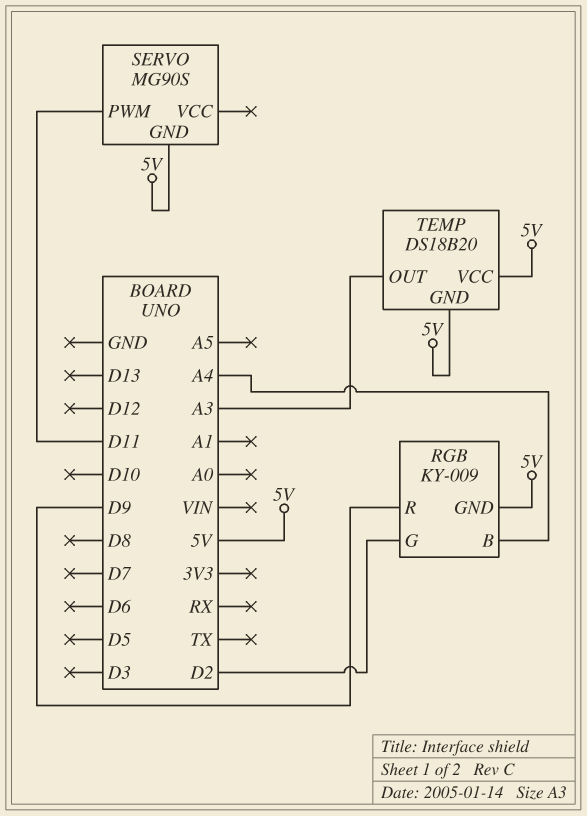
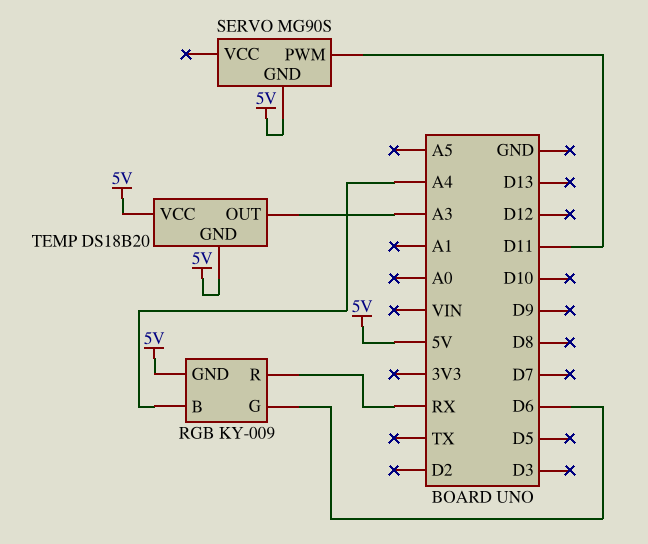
RGB pin G: D2 -> D6
RGB pin R: D9 -> RX

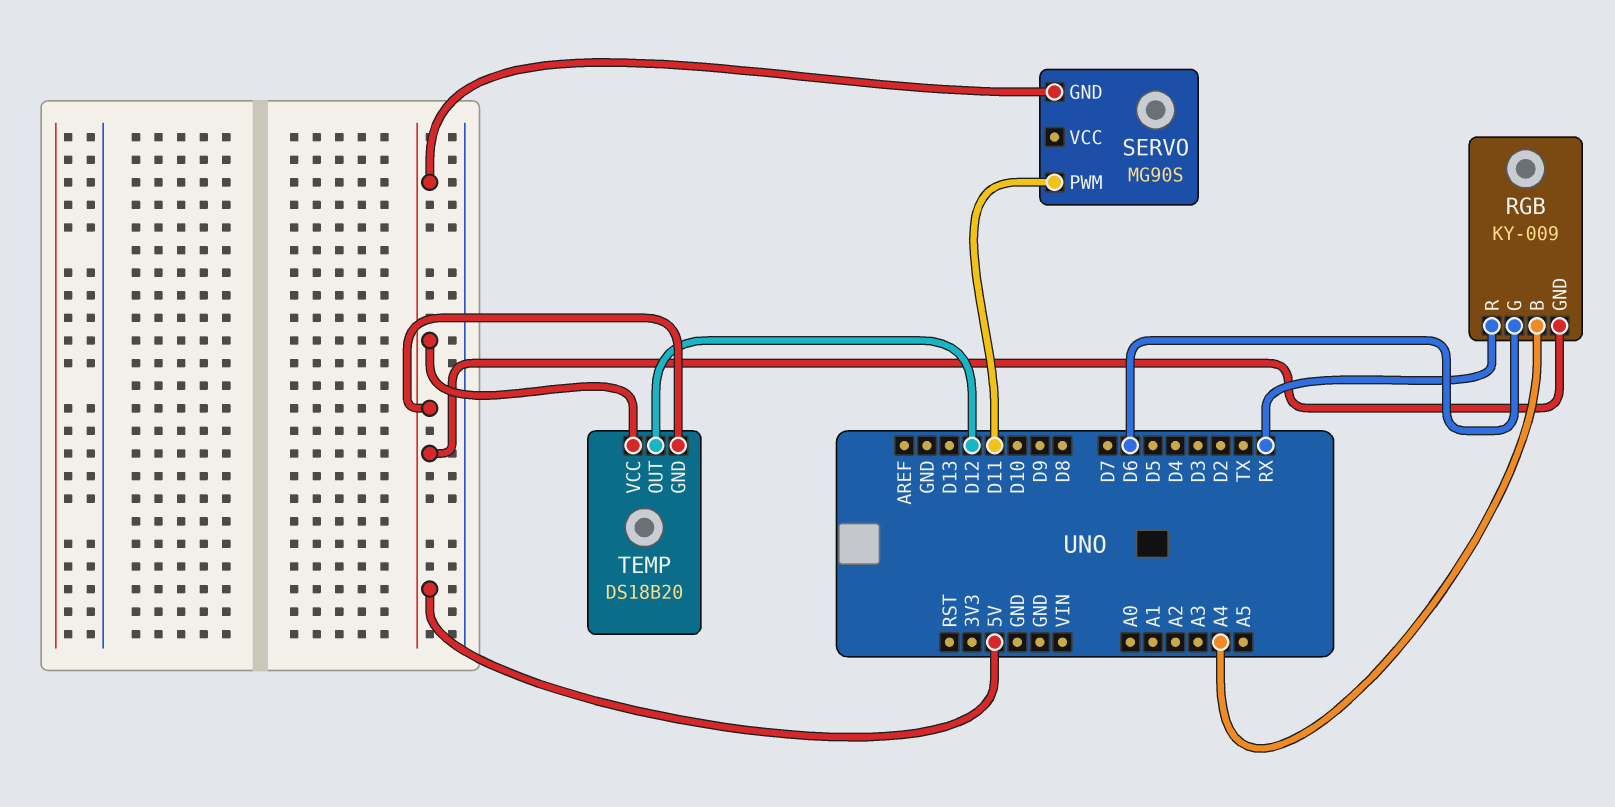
TEMP pin OUT: A3 -> D12

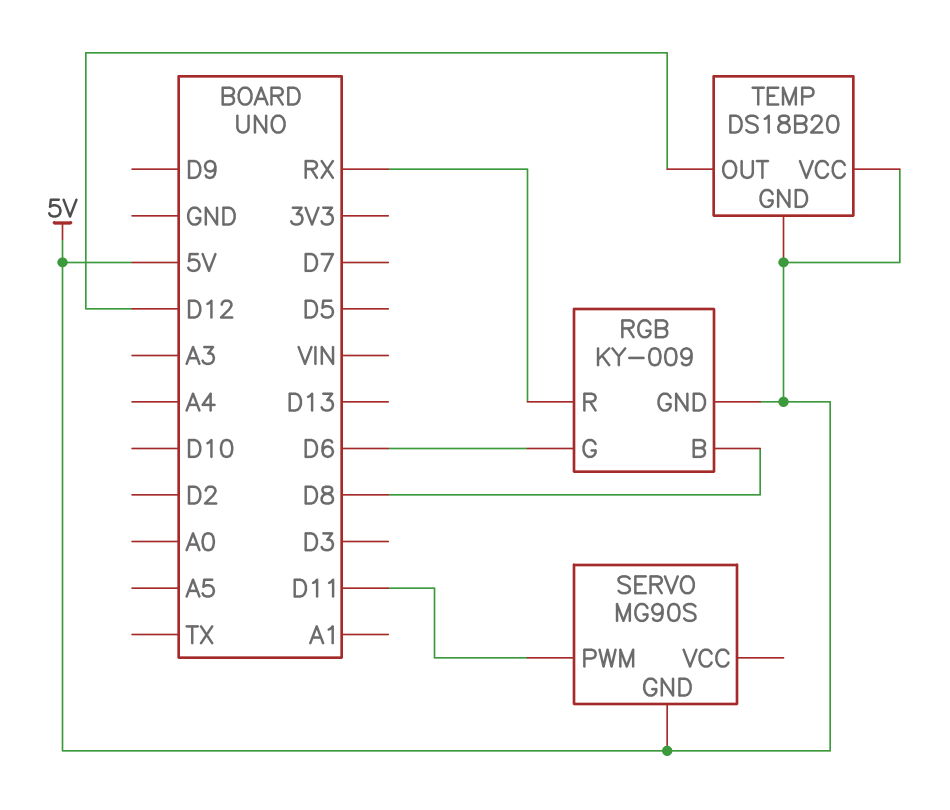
RGB pin B: A4 -> D8

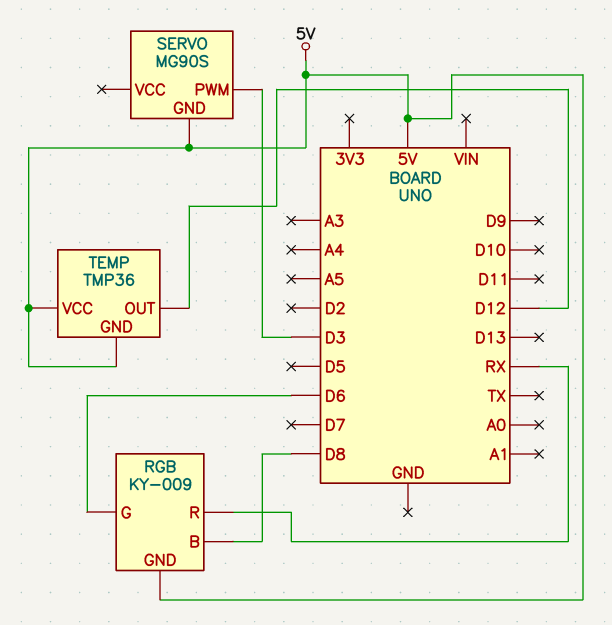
SERVO pin PWM: D11 -> D3
TEMP: DS18B20 -> TMP36

